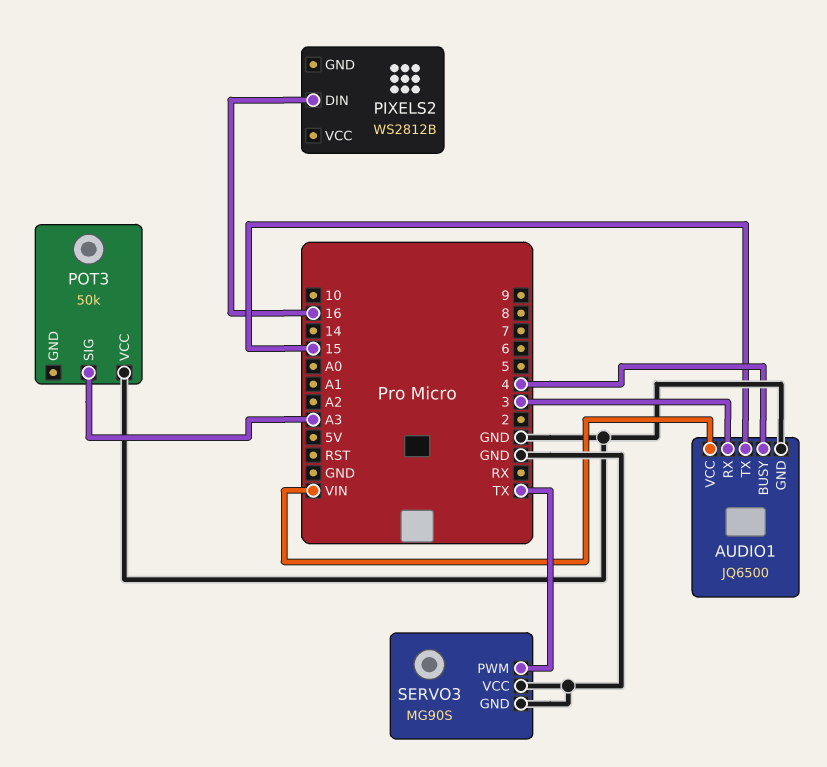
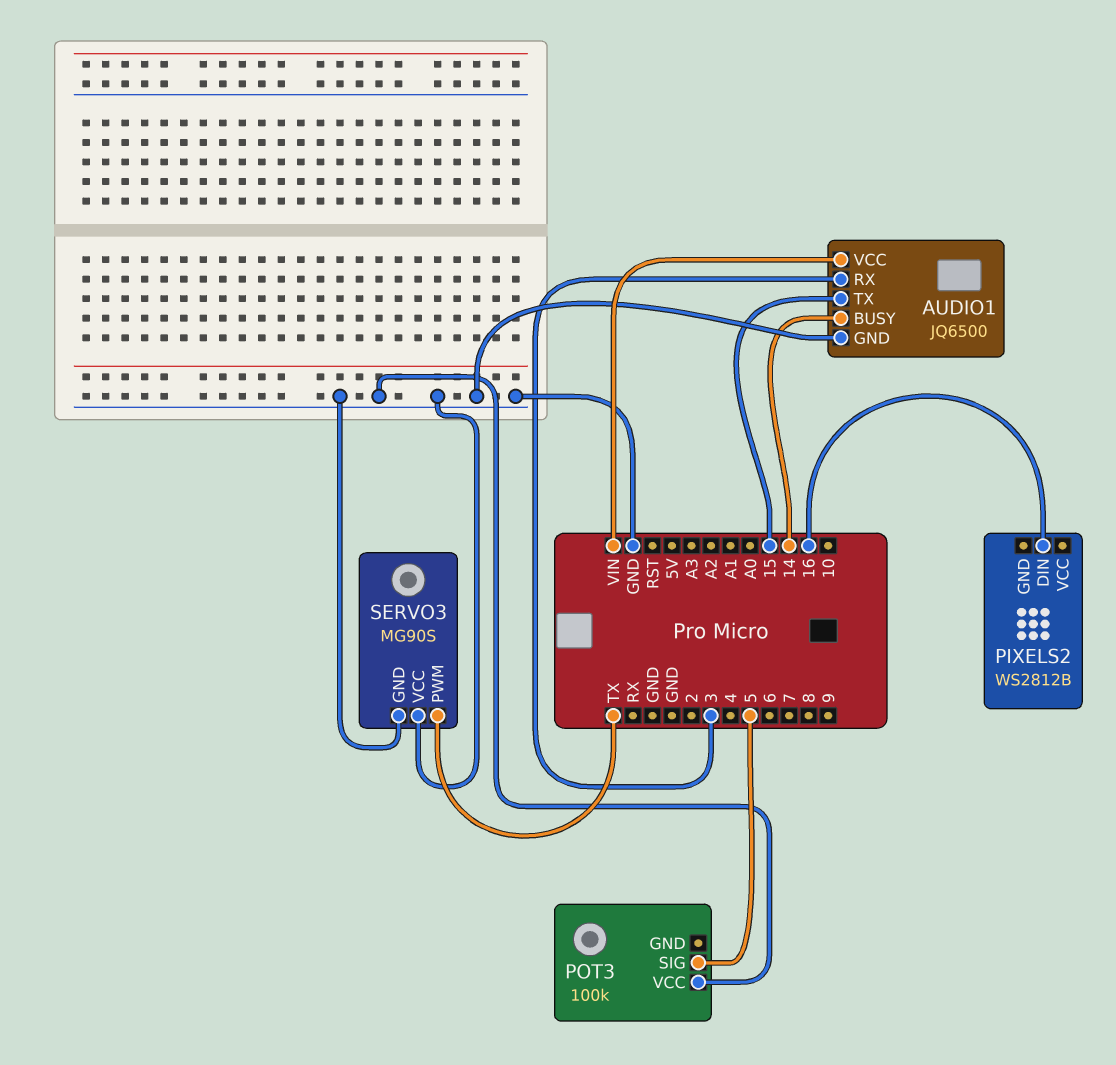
AUDIO1 pin BUSY: 4 -> 14
POT3: 50k -> 100k
POT3 pin SIG: A3 -> 5

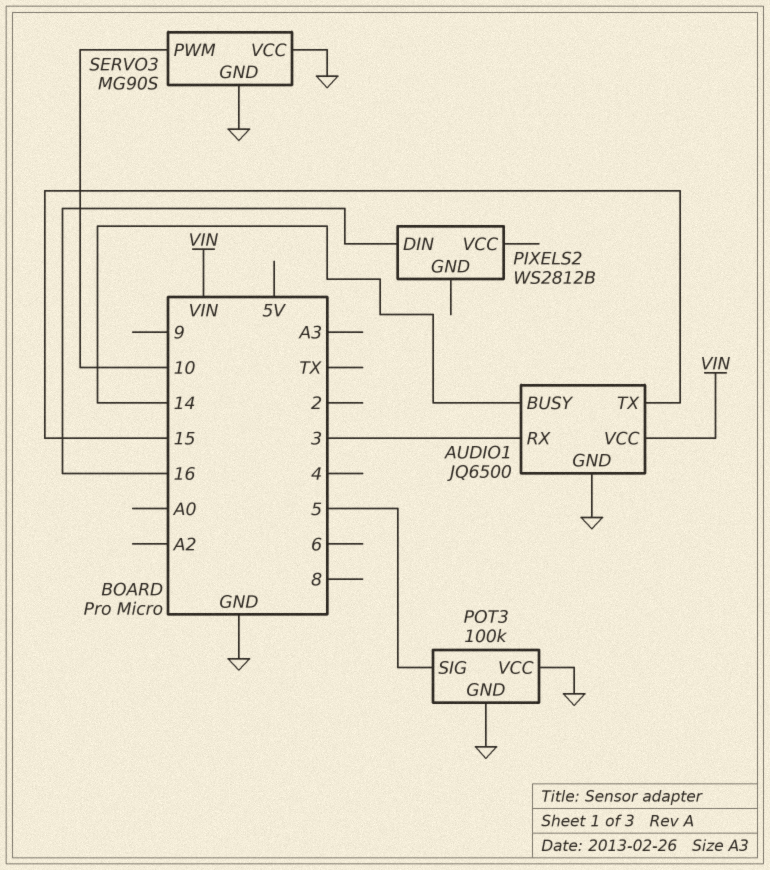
POT3 pin GND: none -> GND
SERVO3 pin PWM: TX -> 10

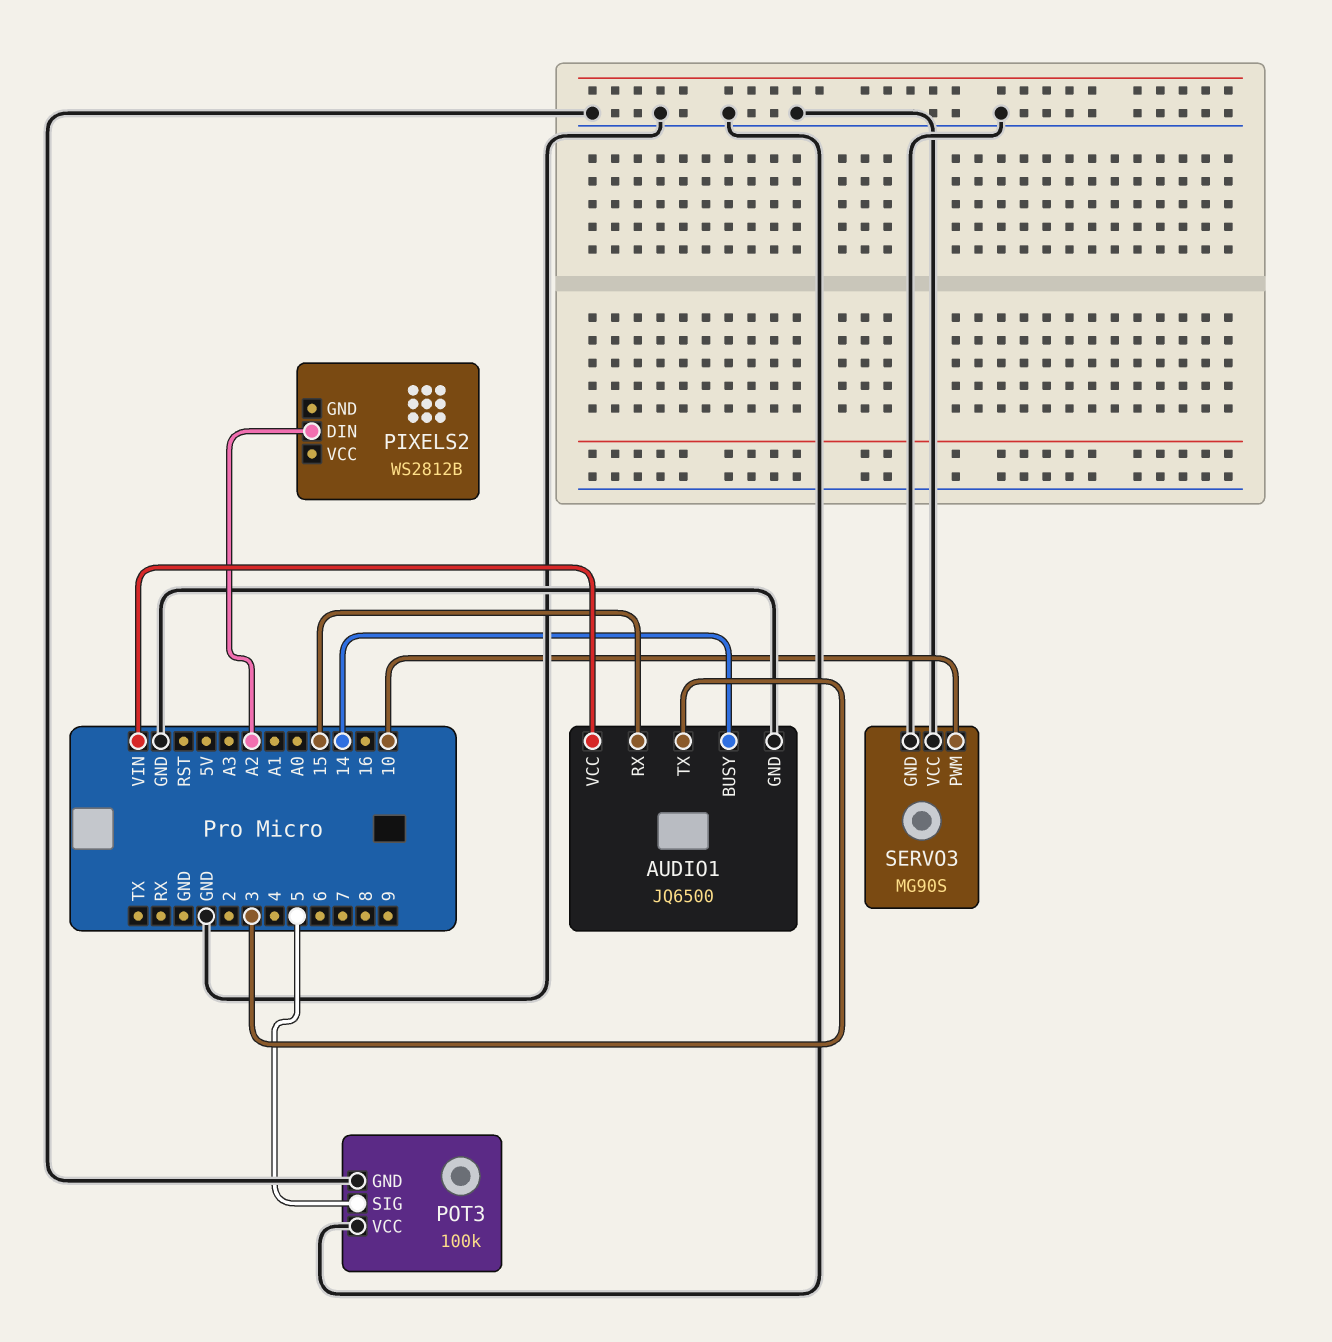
AUDIO1 pin RX: 3 -> 15
AUDIO1 pin TX: 15 -> 3
PIXELS2 pin DIN: 16 -> A2

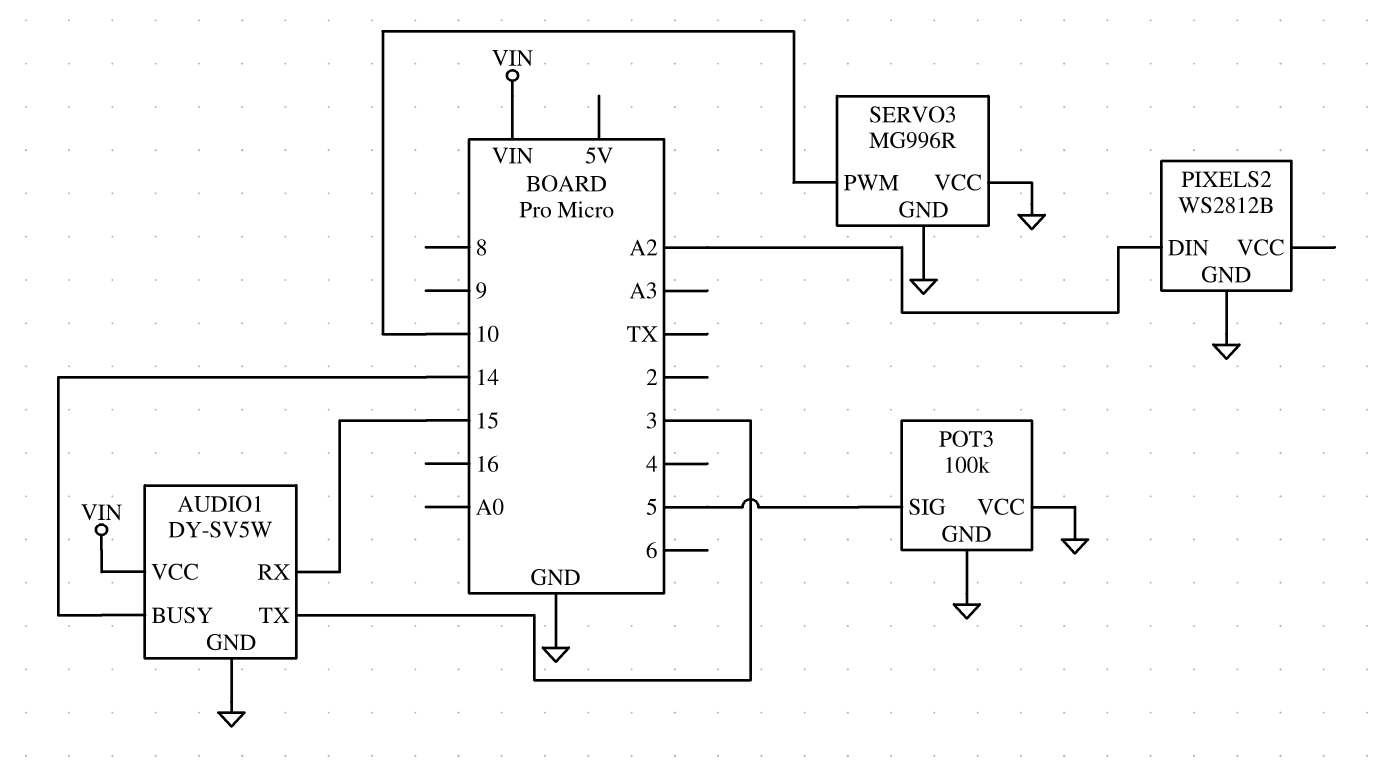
AUDIO1: JQ6500 -> DY-SV5W
PIXELS2 pin GND: none -> GND
SERVO3: MG90S -> MG996R

